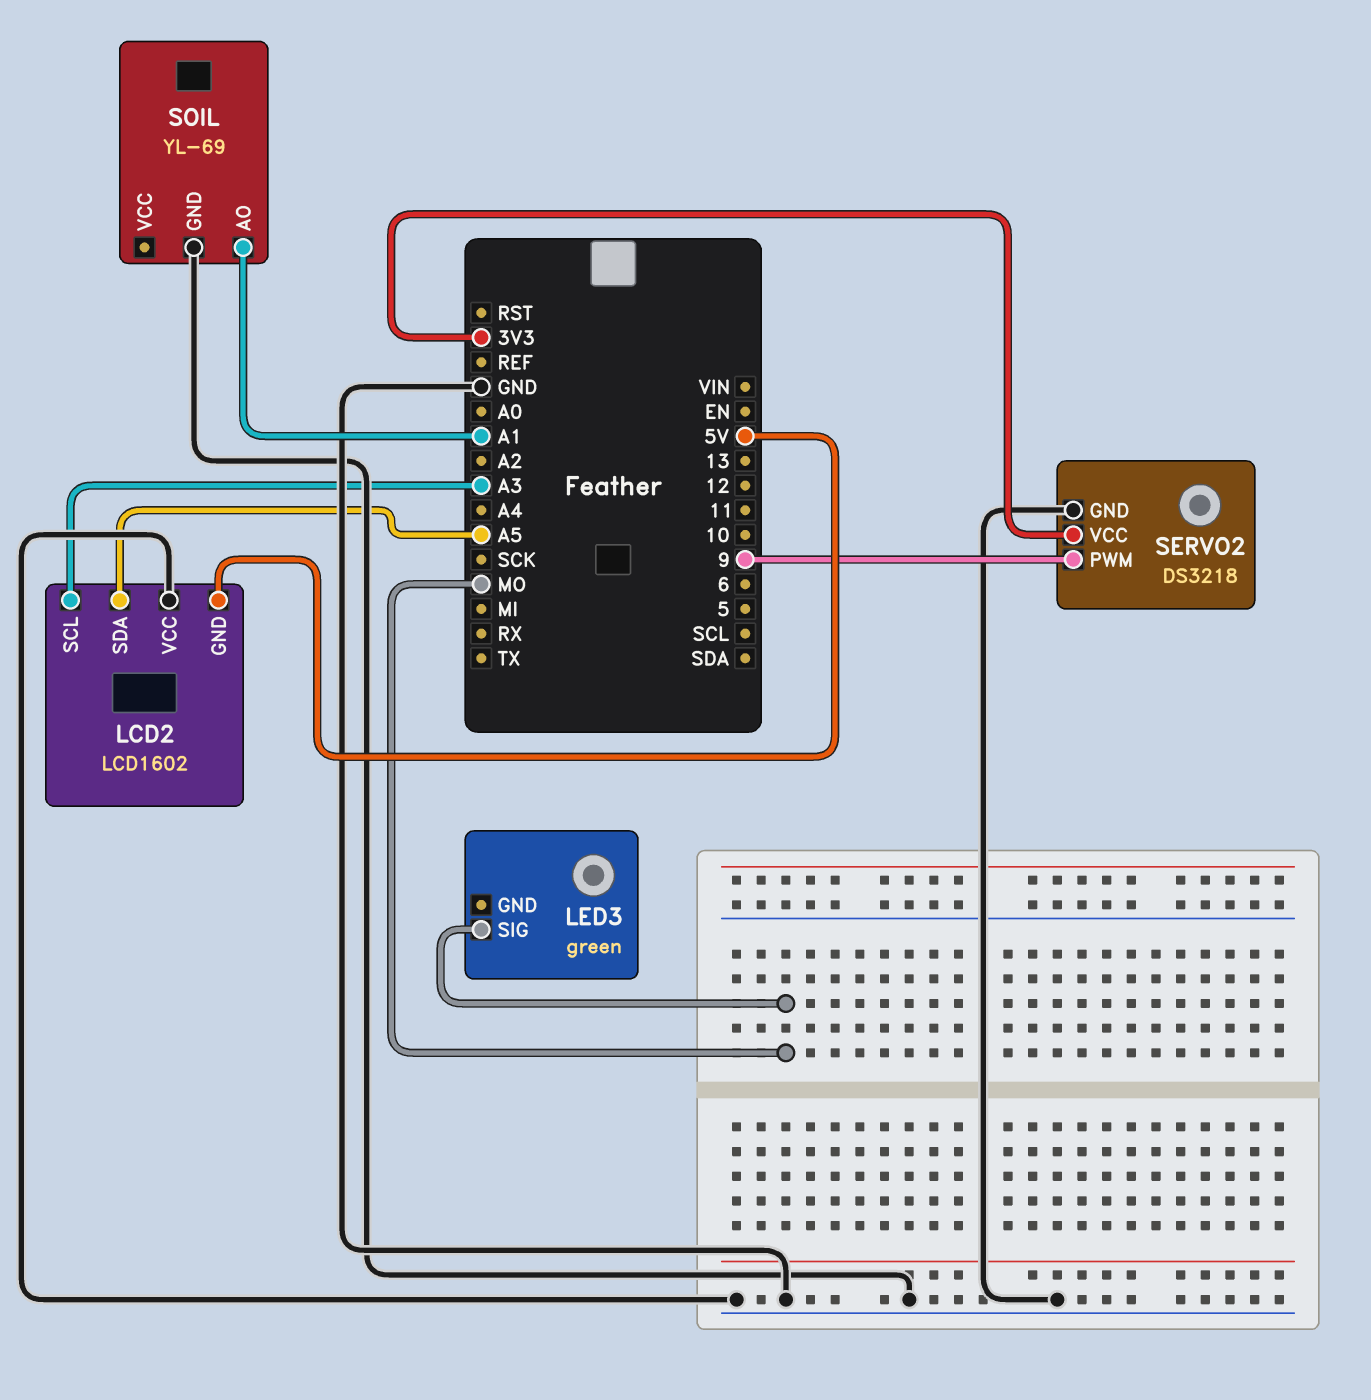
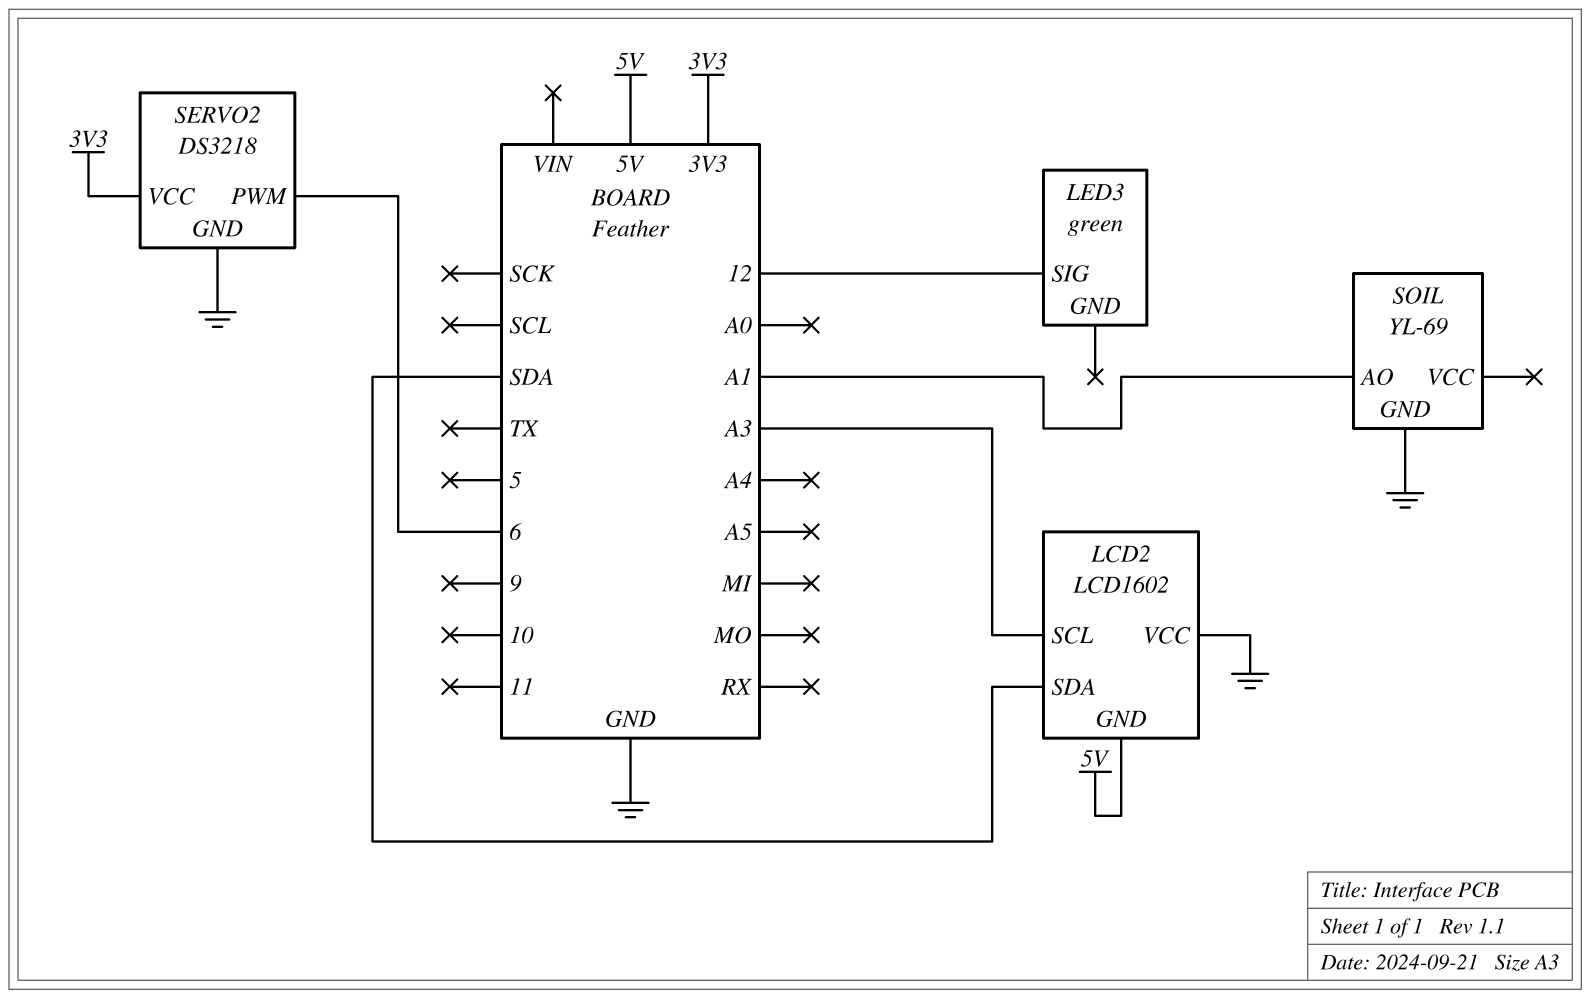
LCD2 pin SDA: A5 -> SDA
LED3 pin SIG: MO -> 12
SERVO2 pin PWM: 9 -> 6

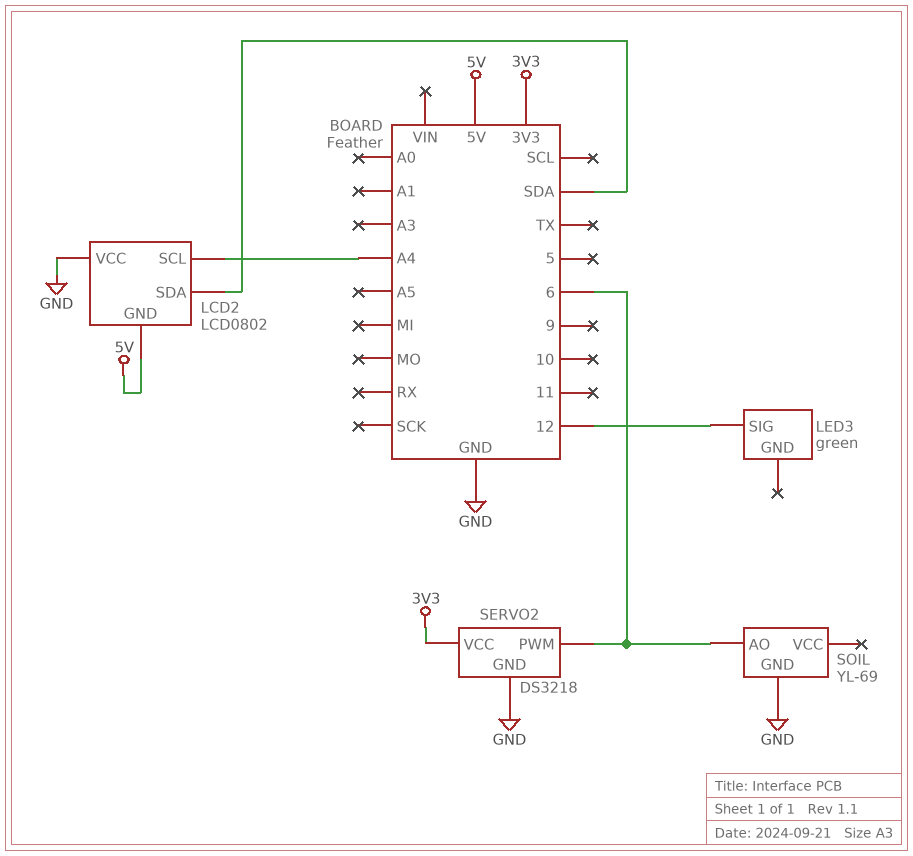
LCD2: LCD1602 -> LCD0802
LCD2 pin SCL: A3 -> A4
SOIL pin AO: A1 -> 6

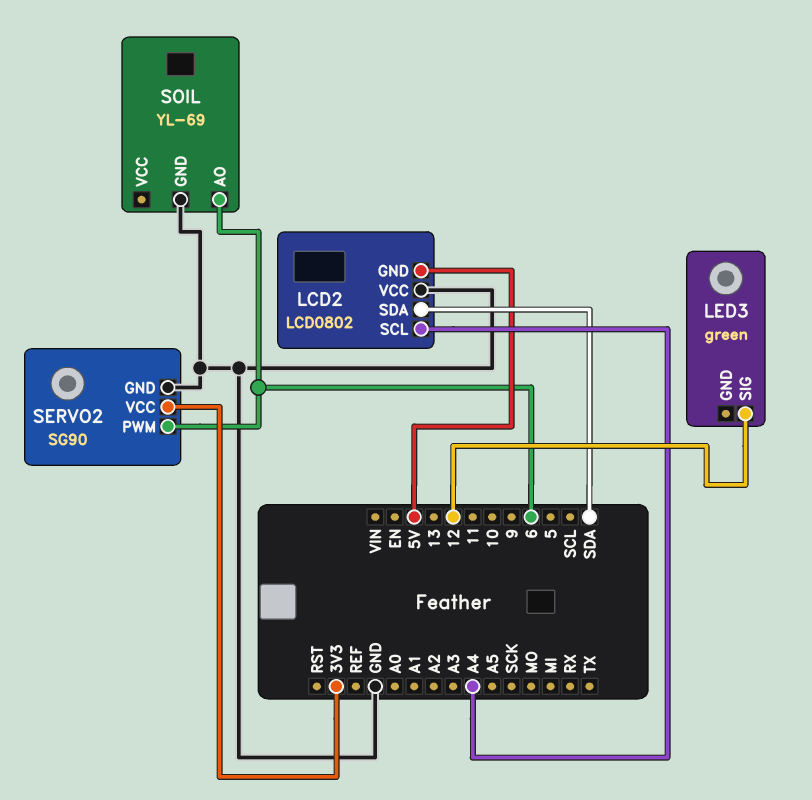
SERVO2: DS3218 -> SG90

